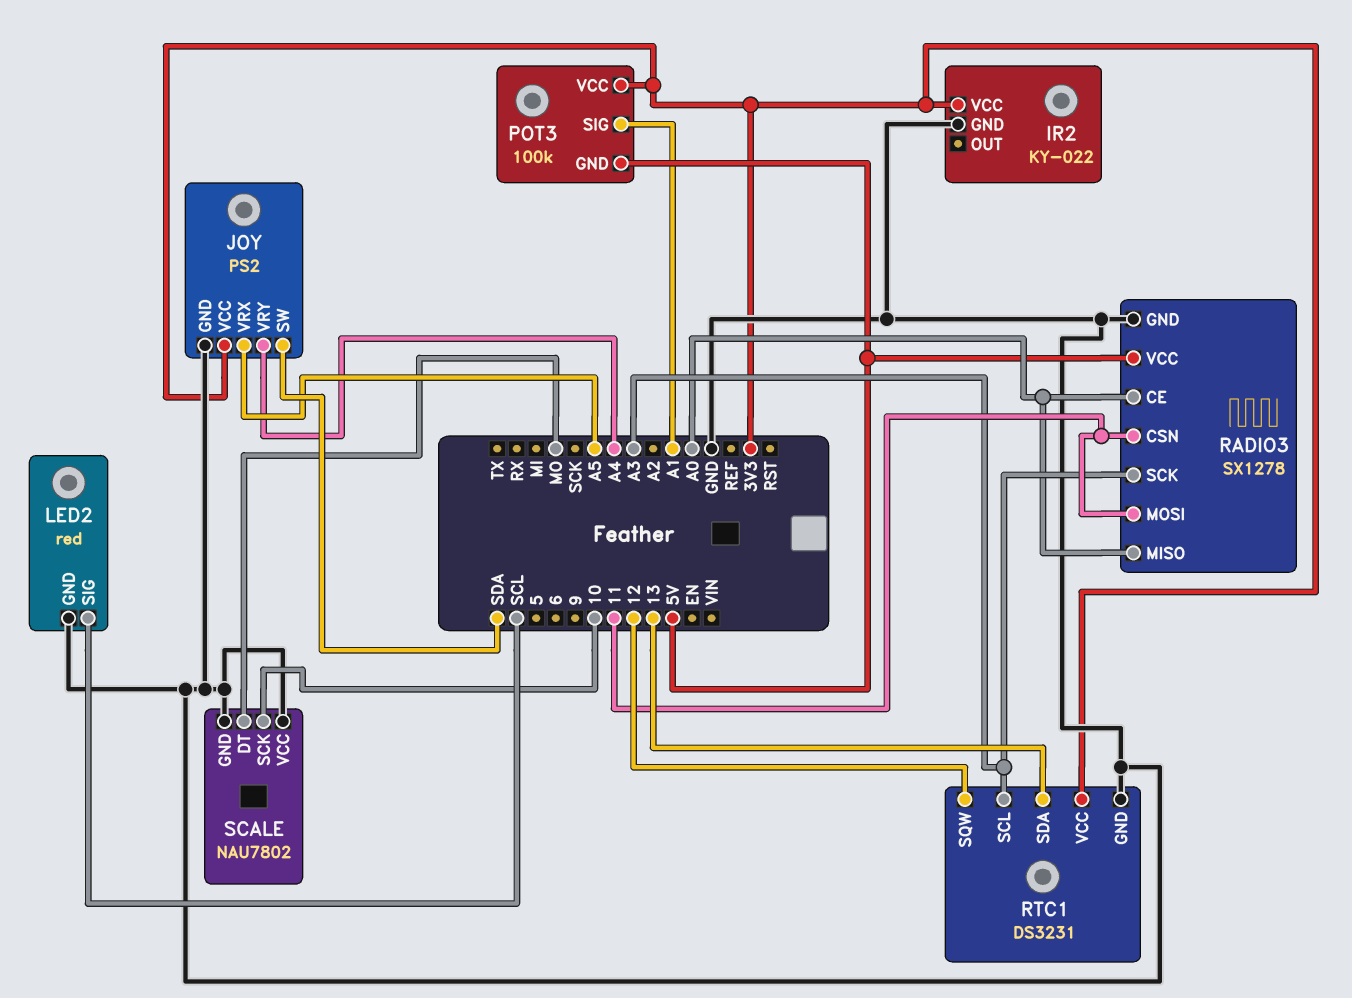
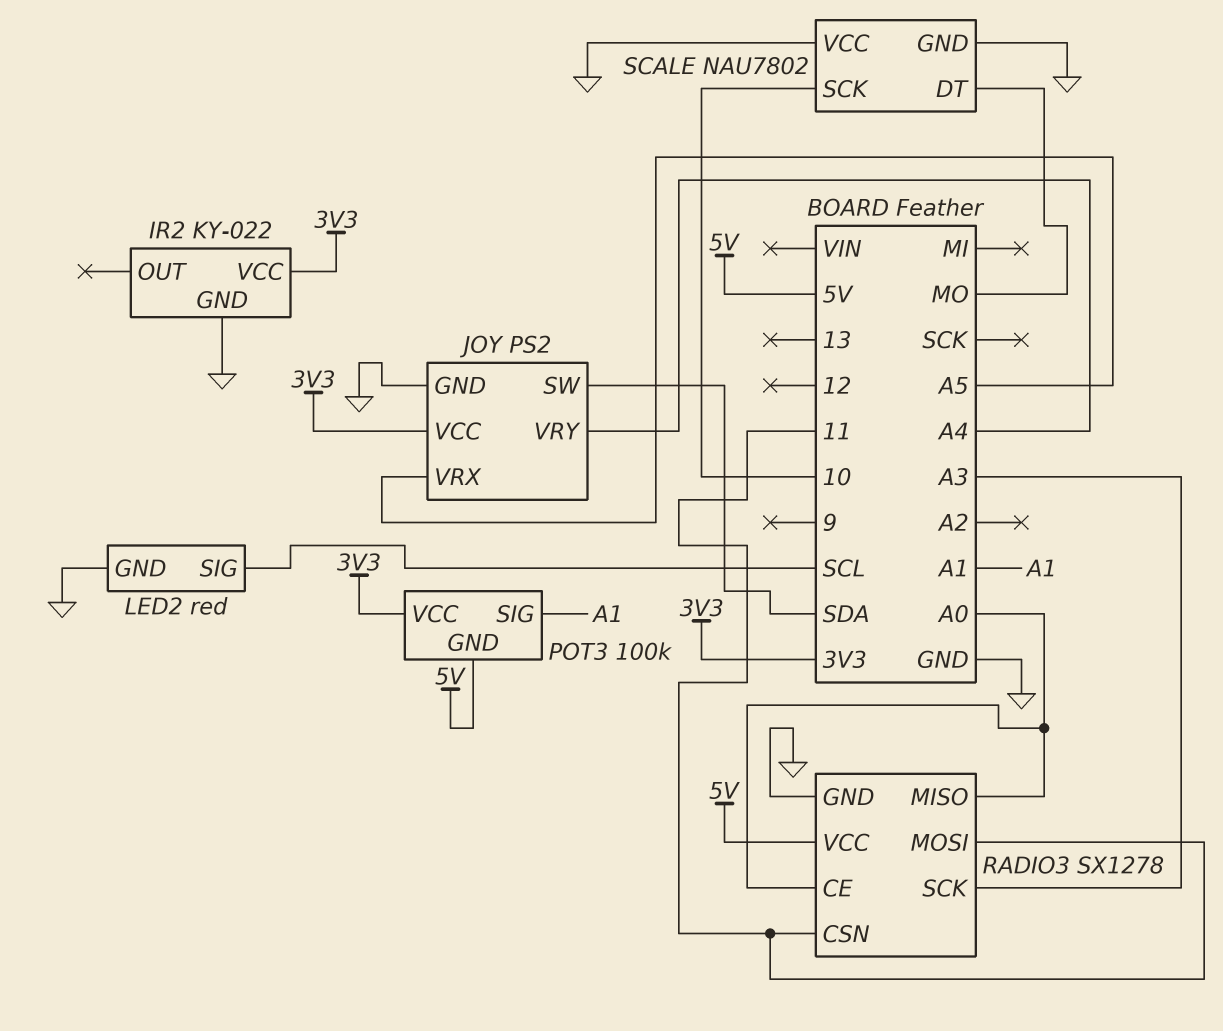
RTC1: DS3231 -> none
RTC1 pin GND: GND -> none
RTC1 pin SCL: A3 -> none
RTC1 pin SDA: 13 -> none
RTC1 pin SQW: 12 -> none
RTC1 pin VCC: 3V3 -> none

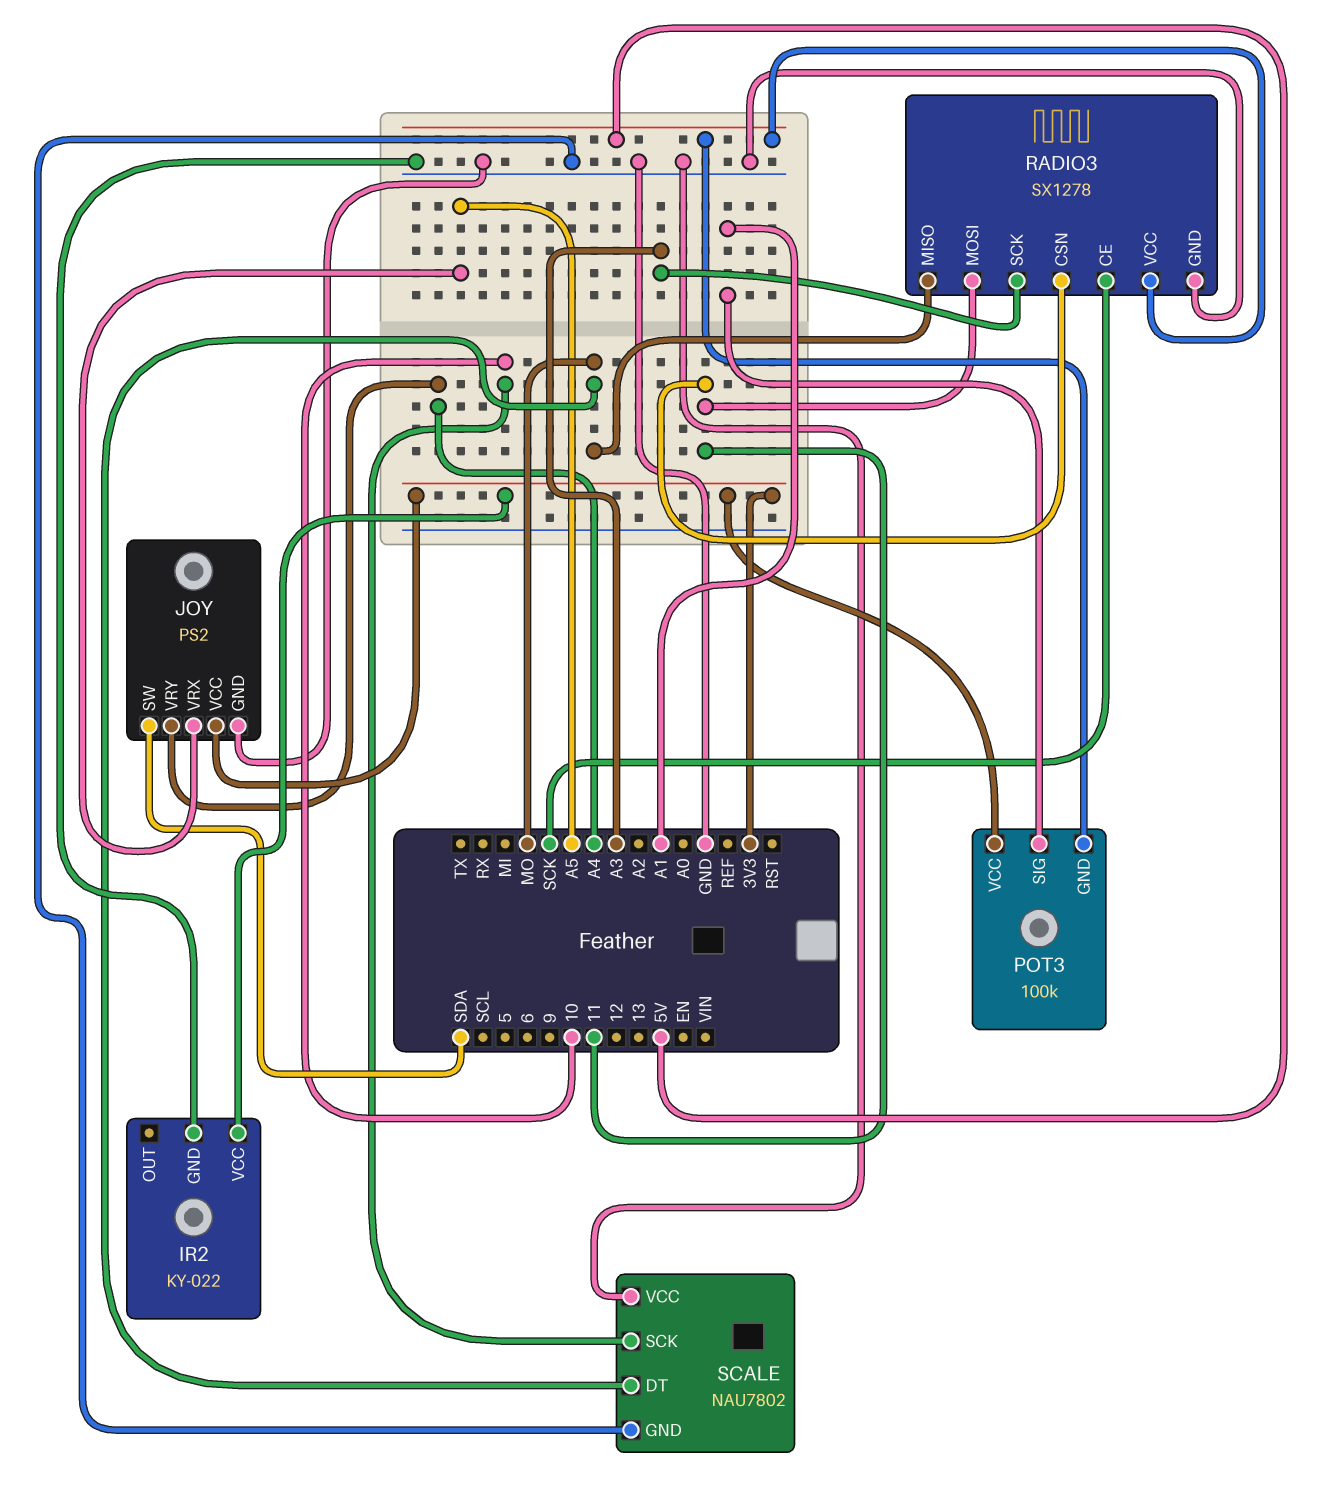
LED2: red -> none
LED2 pin GND: GND -> none
LED2 pin SIG: SCL -> none
RADIO3 pin CE: A0 -> SCK
RADIO3 pin MISO: A0 -> MO

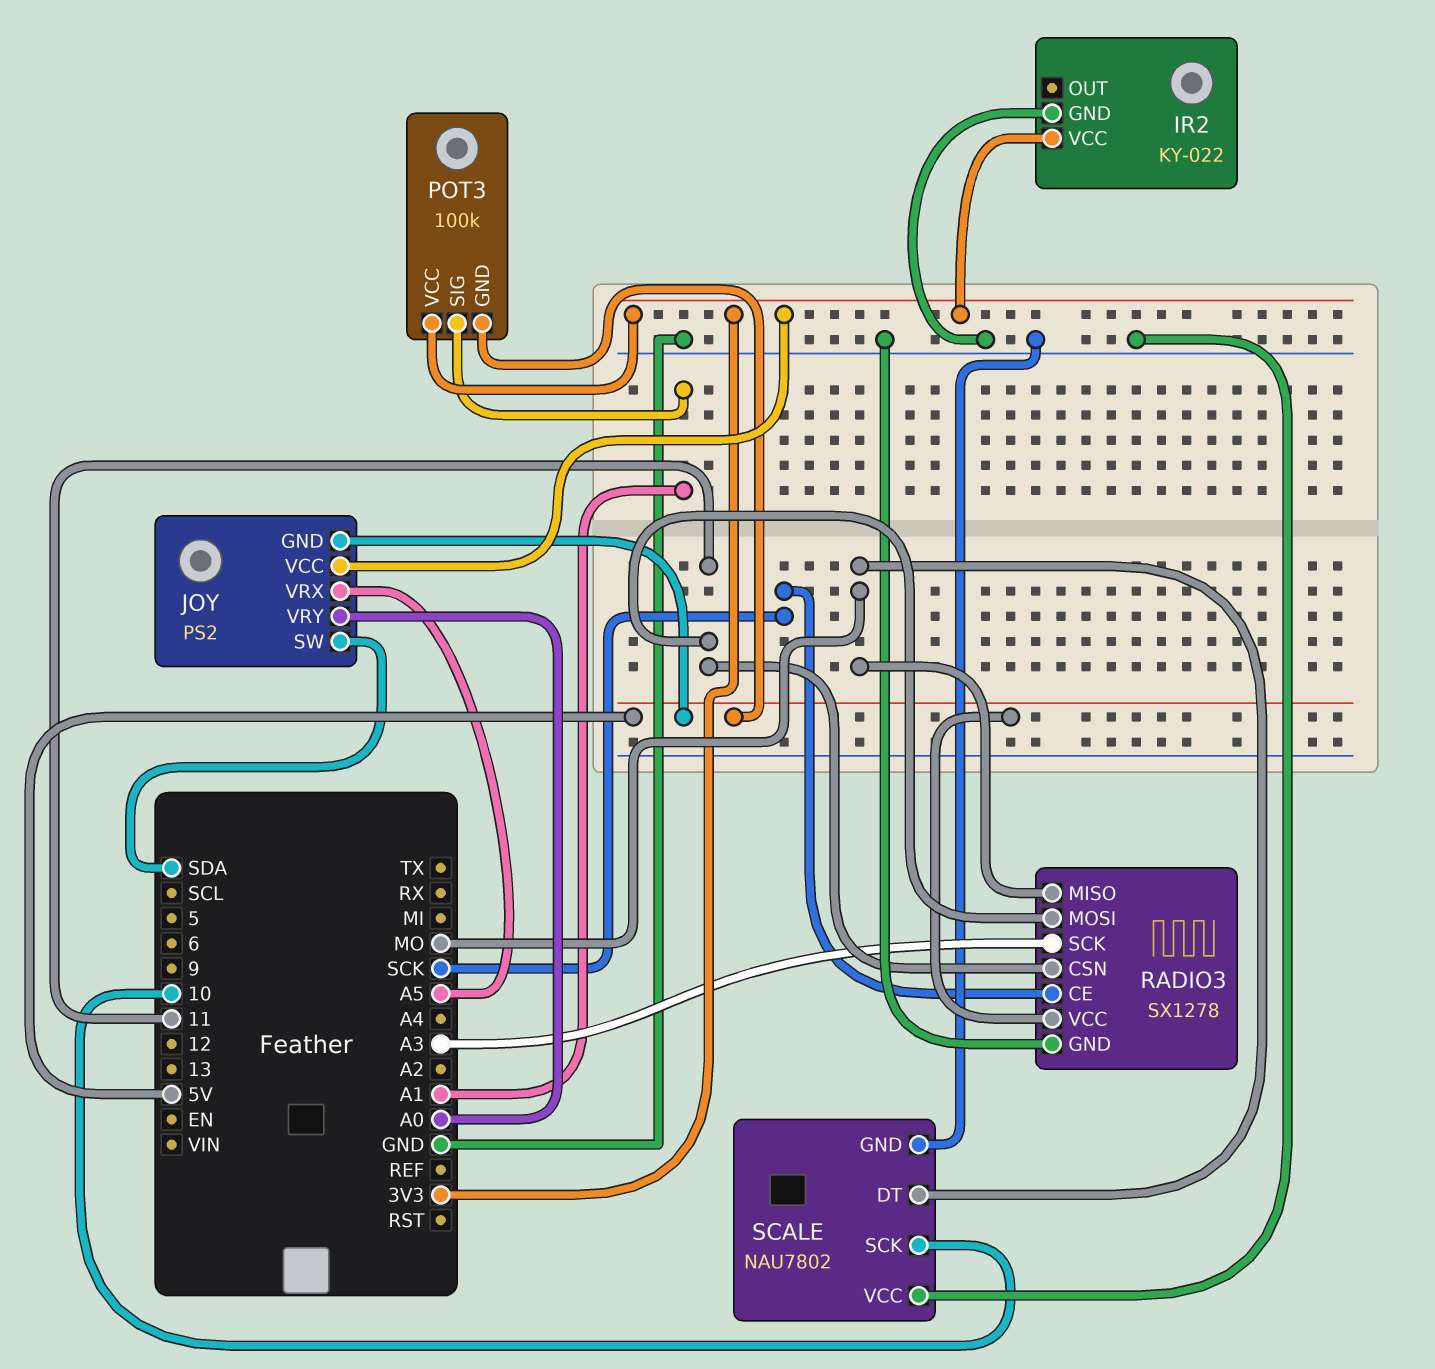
JOY pin GND: GND -> 5V
JOY pin VRY: A4 -> A0

